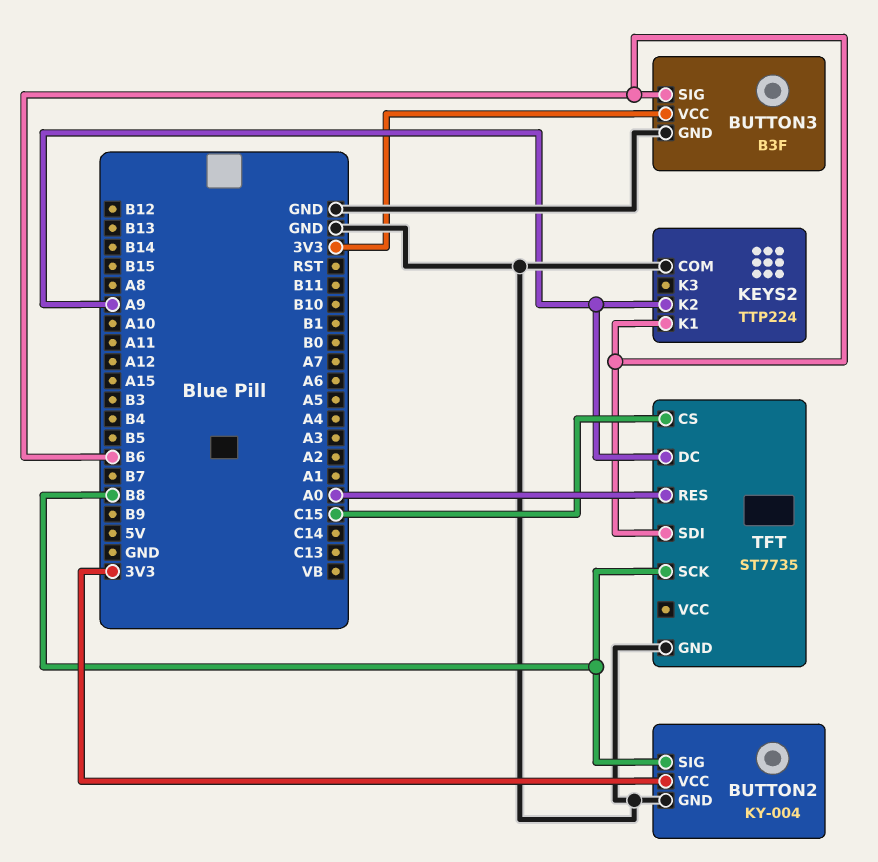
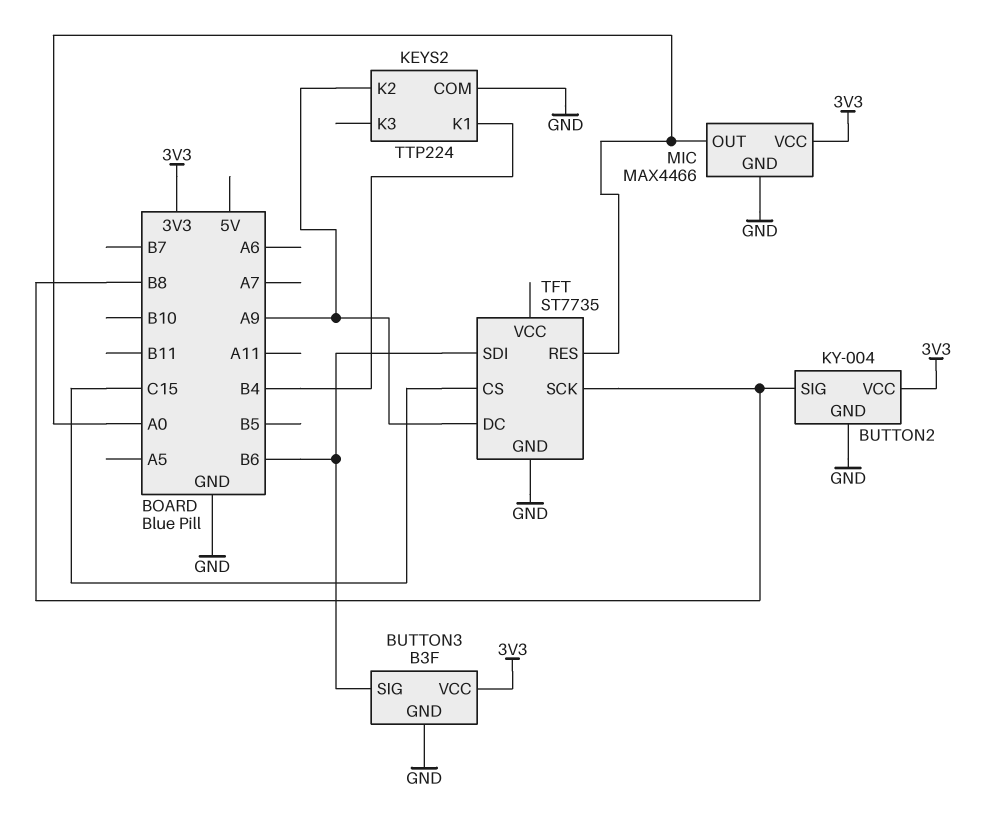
KEYS2 pin K1: B6 -> B4
MIC: none -> MAX4466
MIC pin GND: none -> GND
MIC pin OUT: none -> A0
MIC pin VCC: none -> 3V3

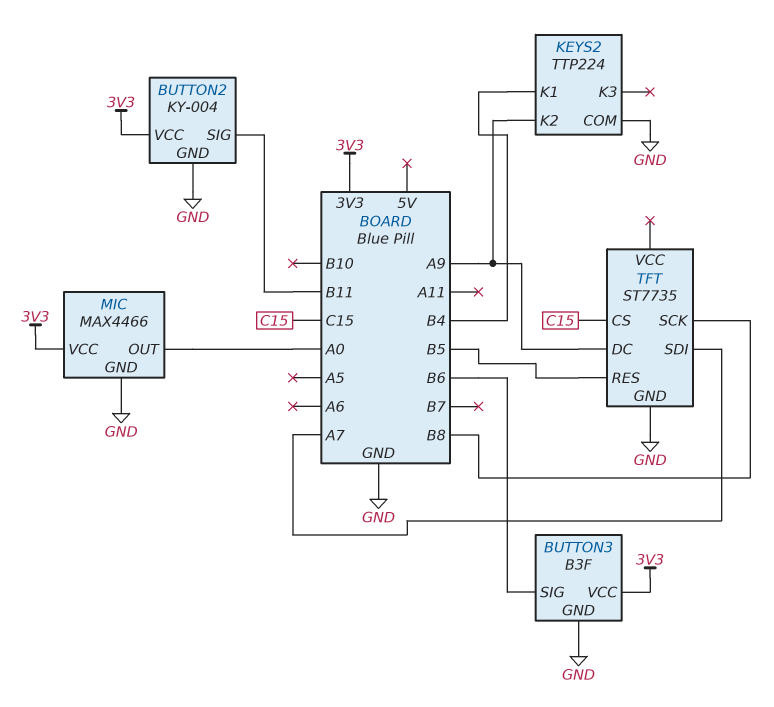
BUTTON2 pin SIG: B8 -> B11
TFT pin RES: A0 -> B5
TFT pin SDI: B6 -> A7

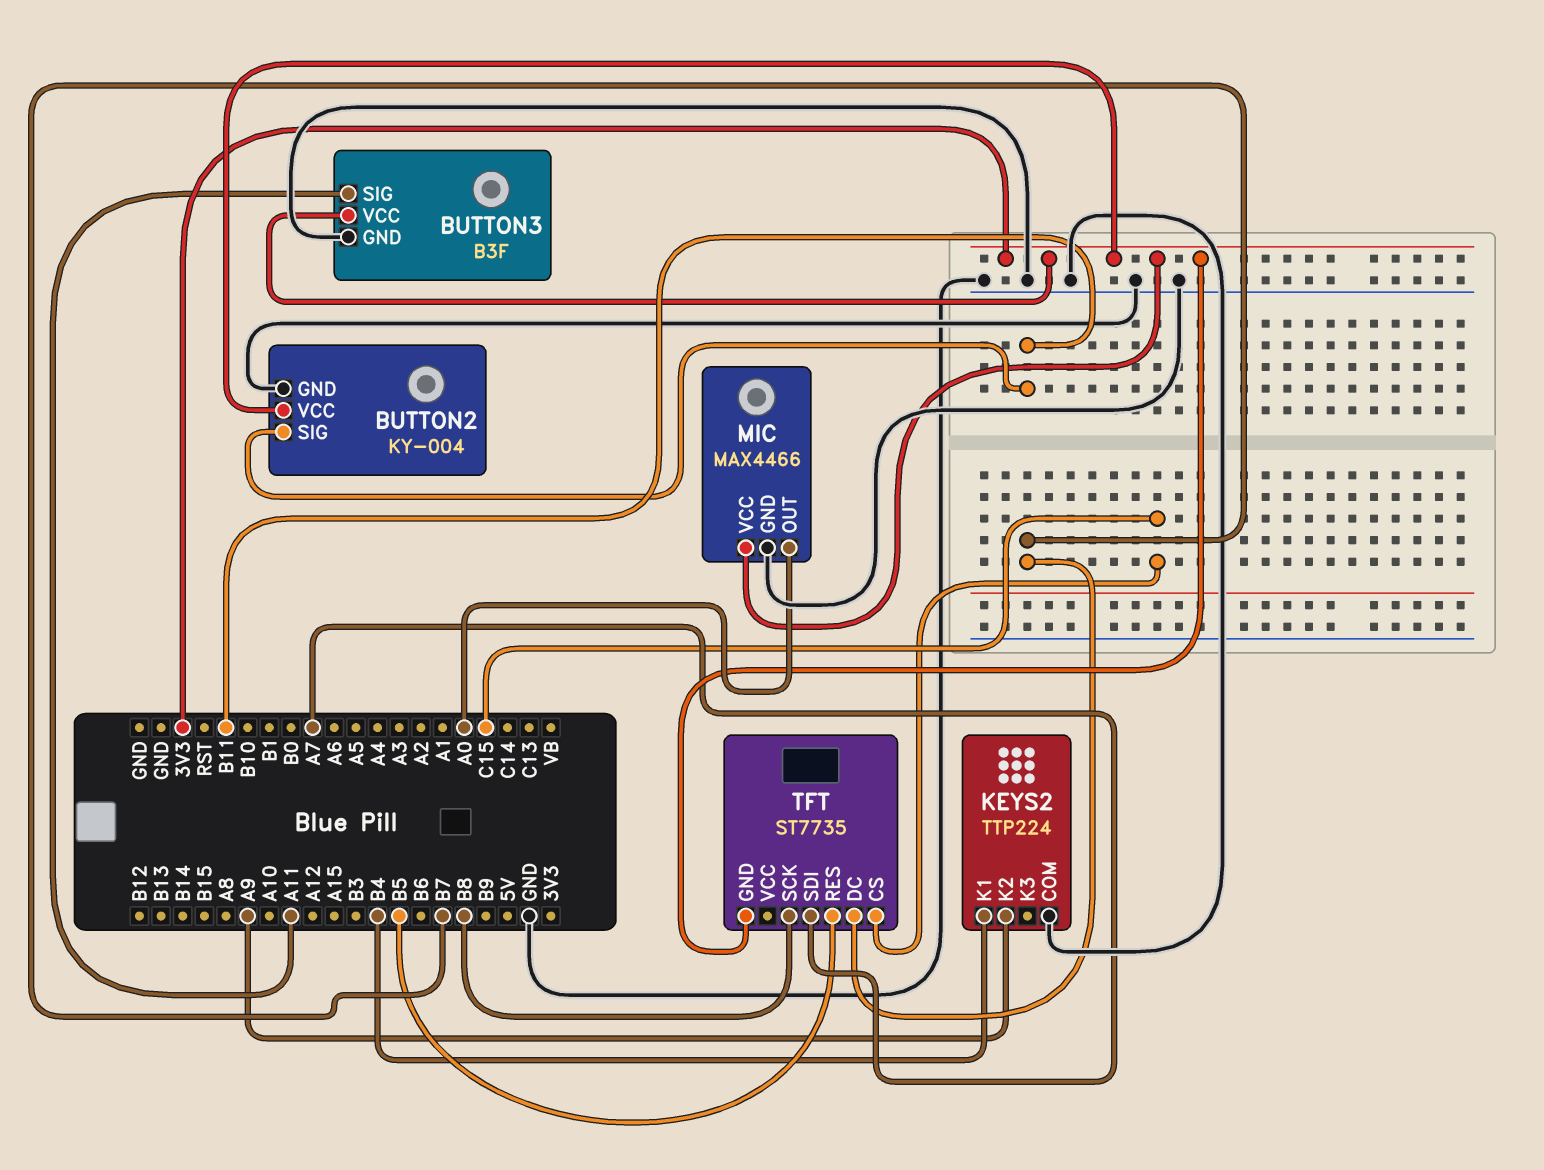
BUTTON3 pin SIG: B6 -> A11
TFT pin DC: A9 -> B7
TFT pin GND: GND -> 3V3

